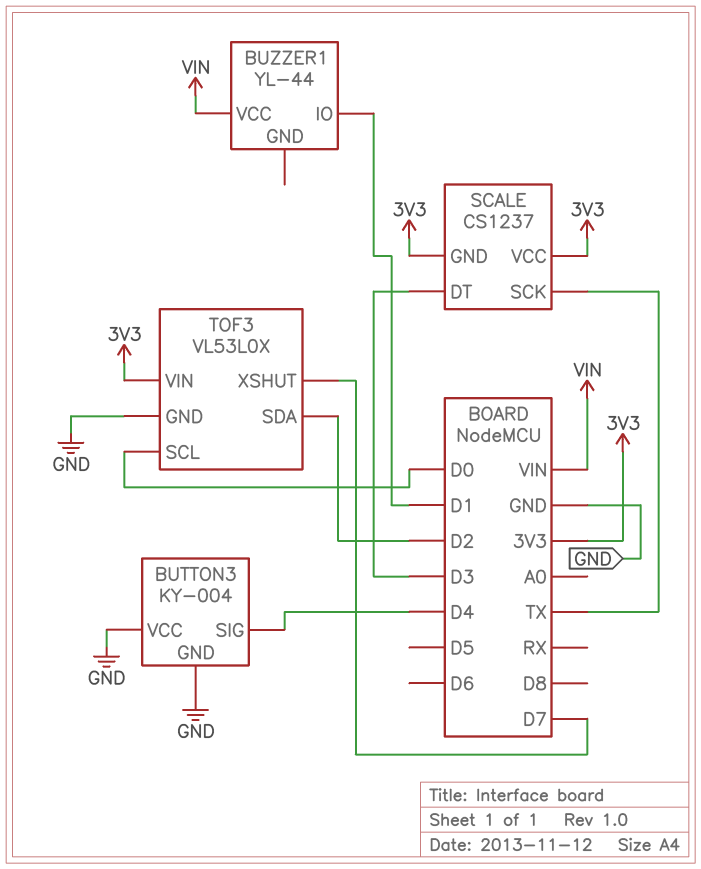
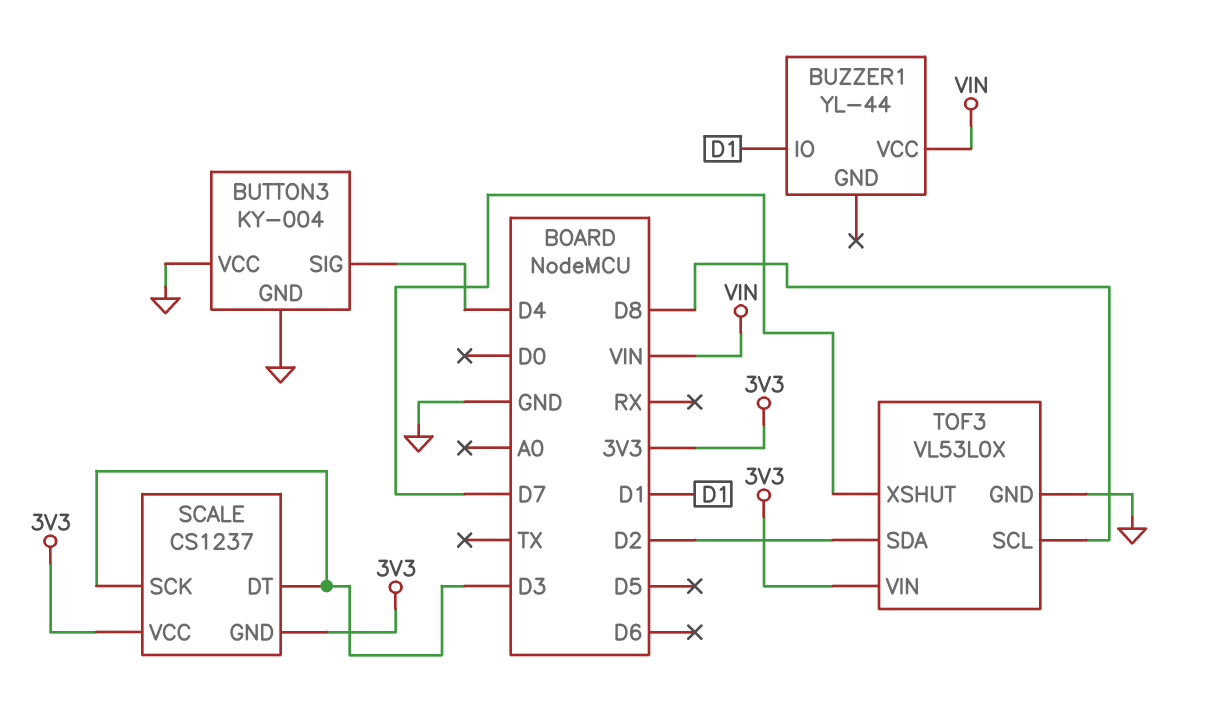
SCALE pin SCK: TX -> D3
TOF3 pin SCL: D0 -> D8

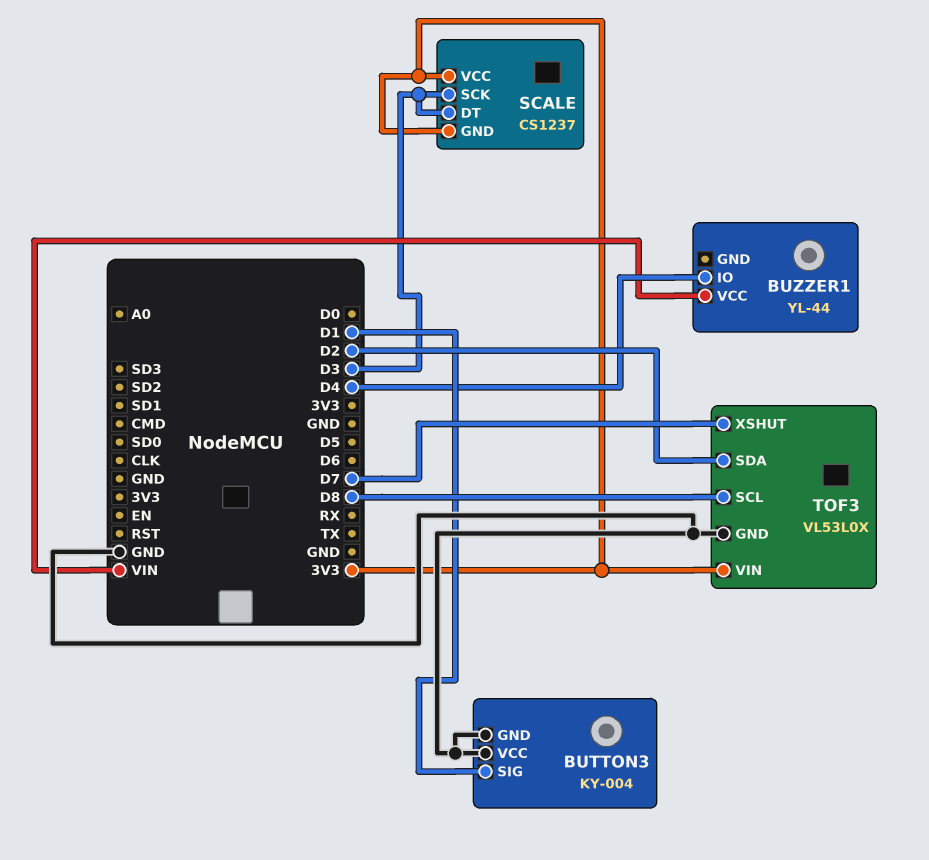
BUTTON3 pin SIG: D4 -> D1
BUZZER1 pin IO: D1 -> D4

